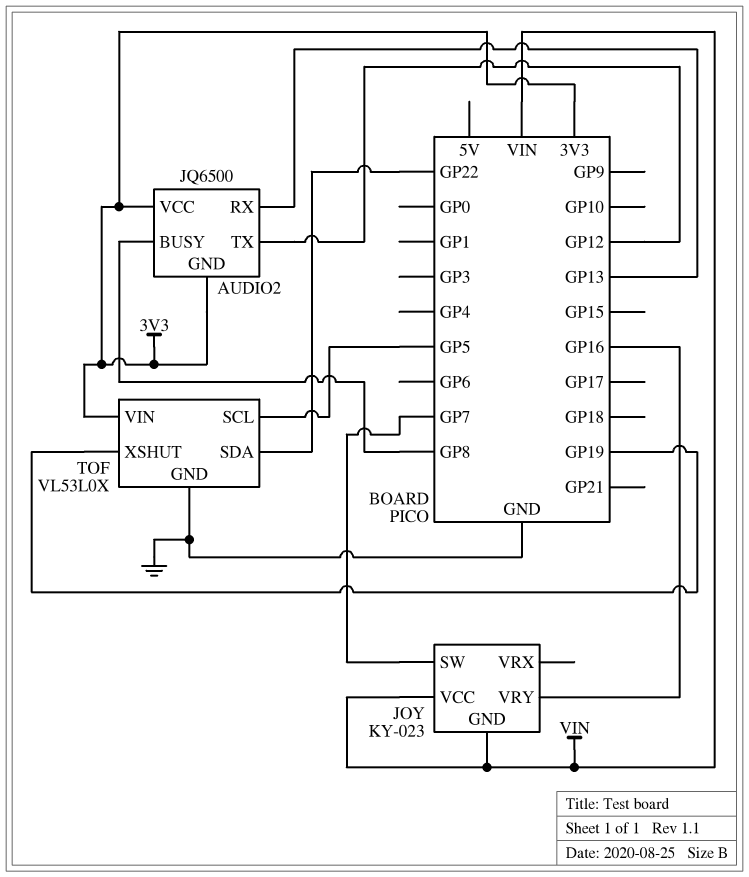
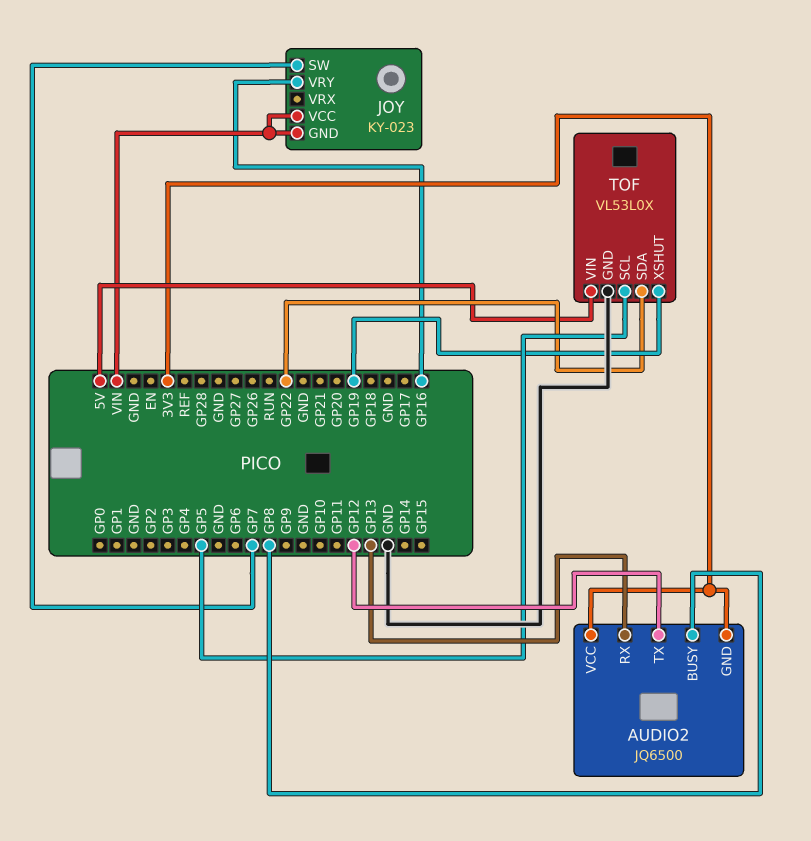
TOF pin VIN: 3V3 -> 5V

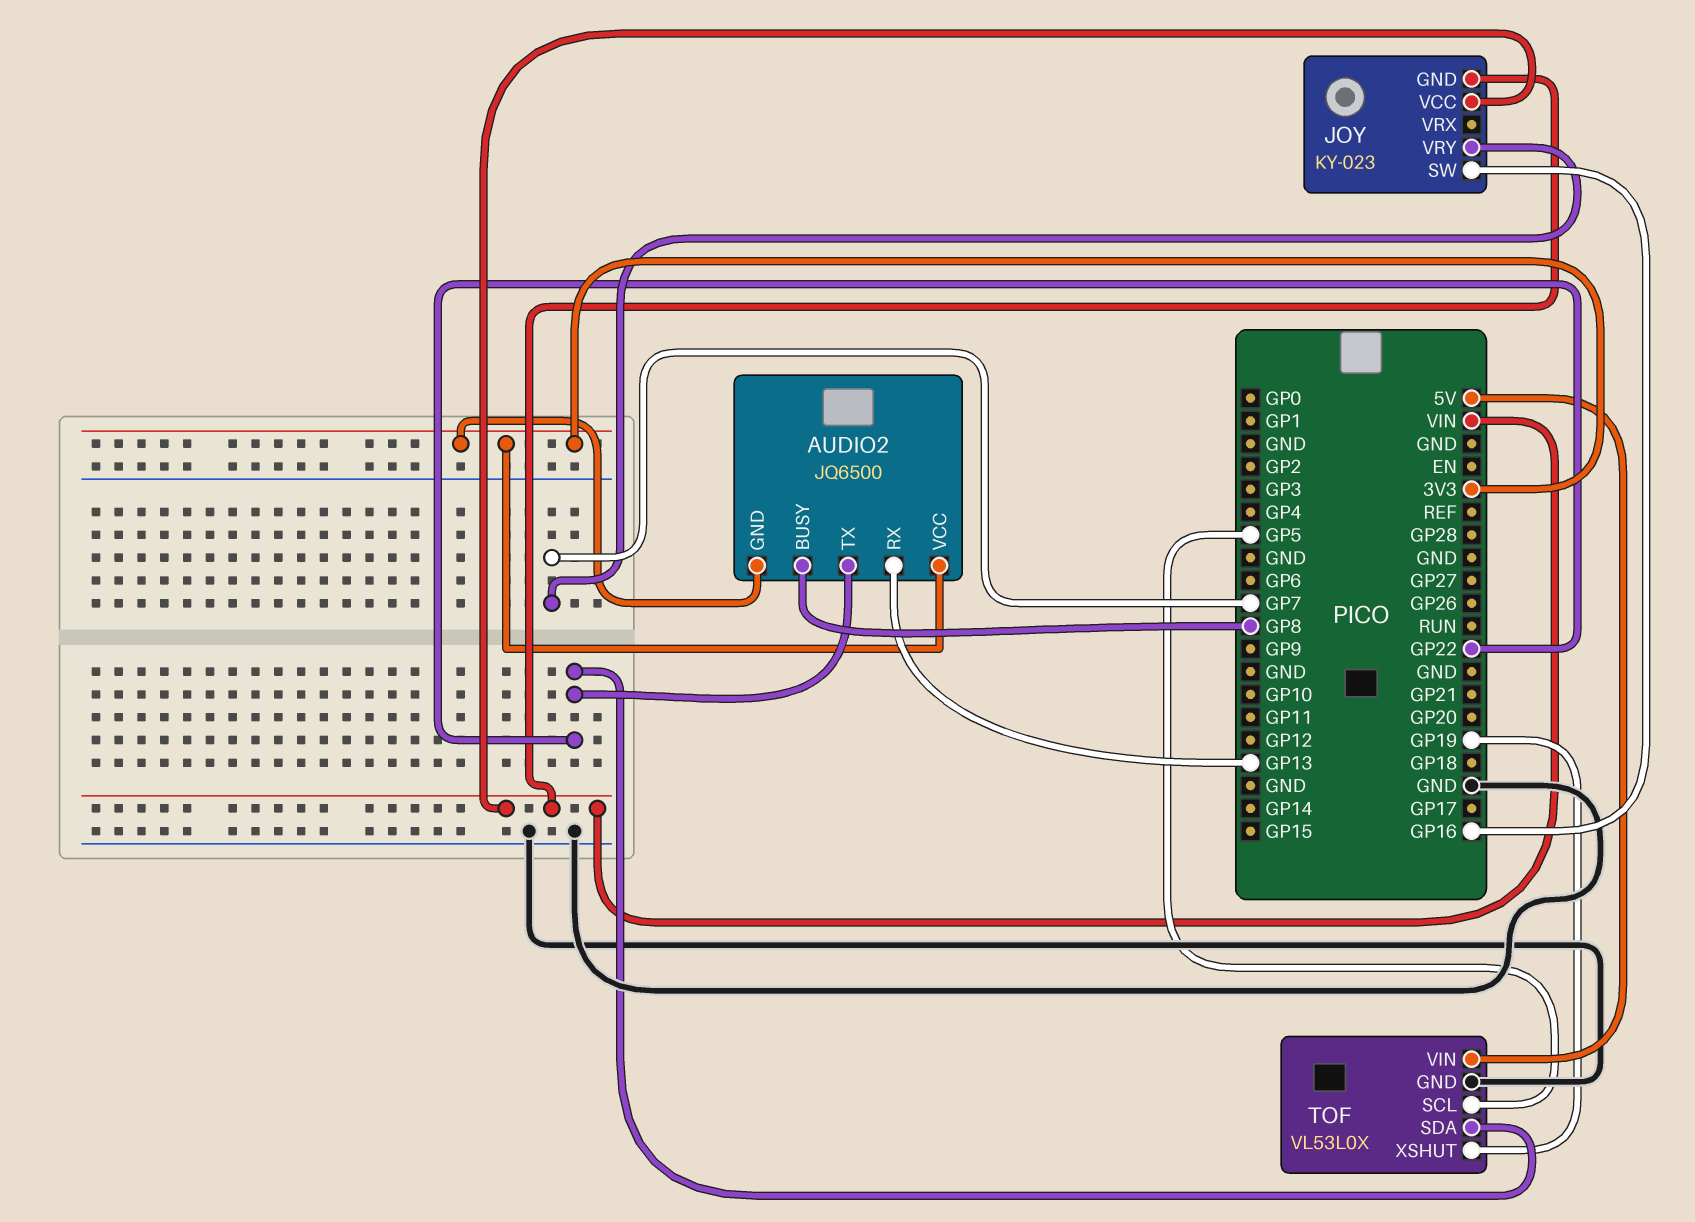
AUDIO2 pin TX: GP12 -> GP22
JOY pin SW: GP7 -> GP16
JOY pin VRY: GP16 -> GP7

